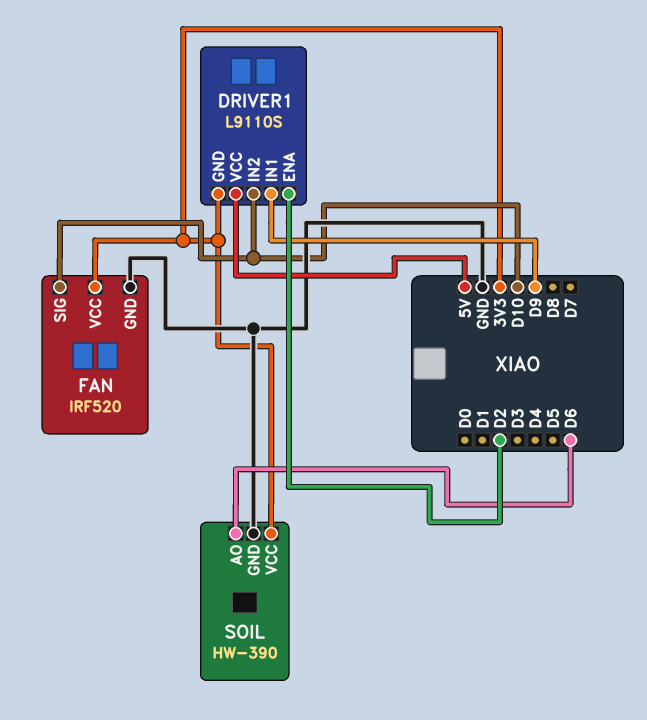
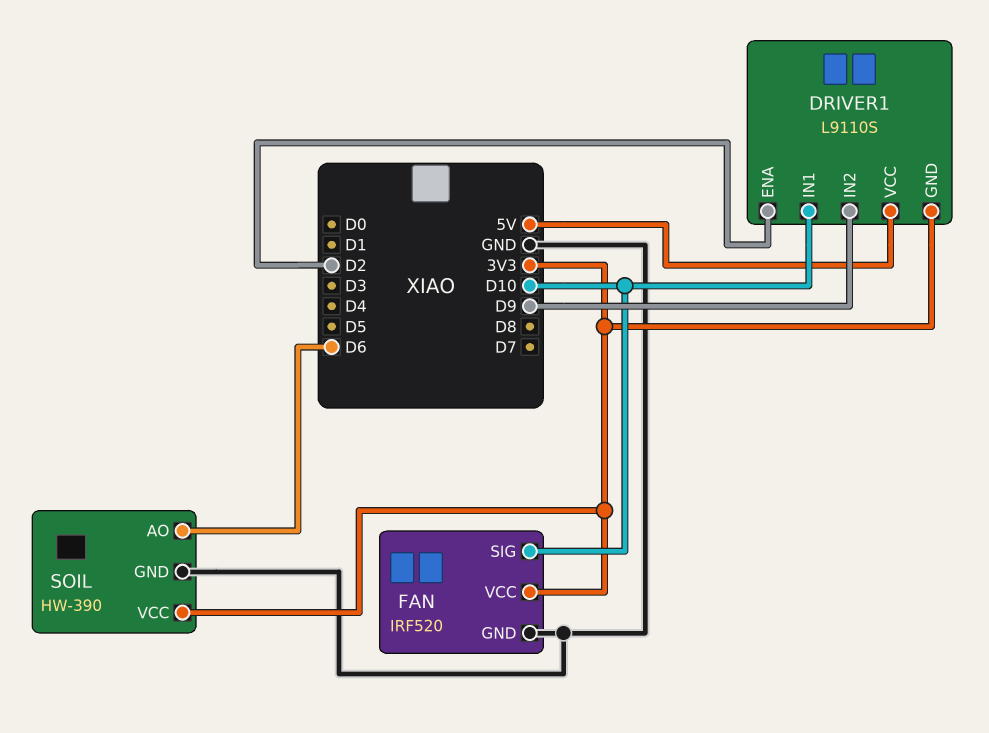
DRIVER1 pin IN1: D9 -> D10
DRIVER1 pin IN2: D10 -> D9

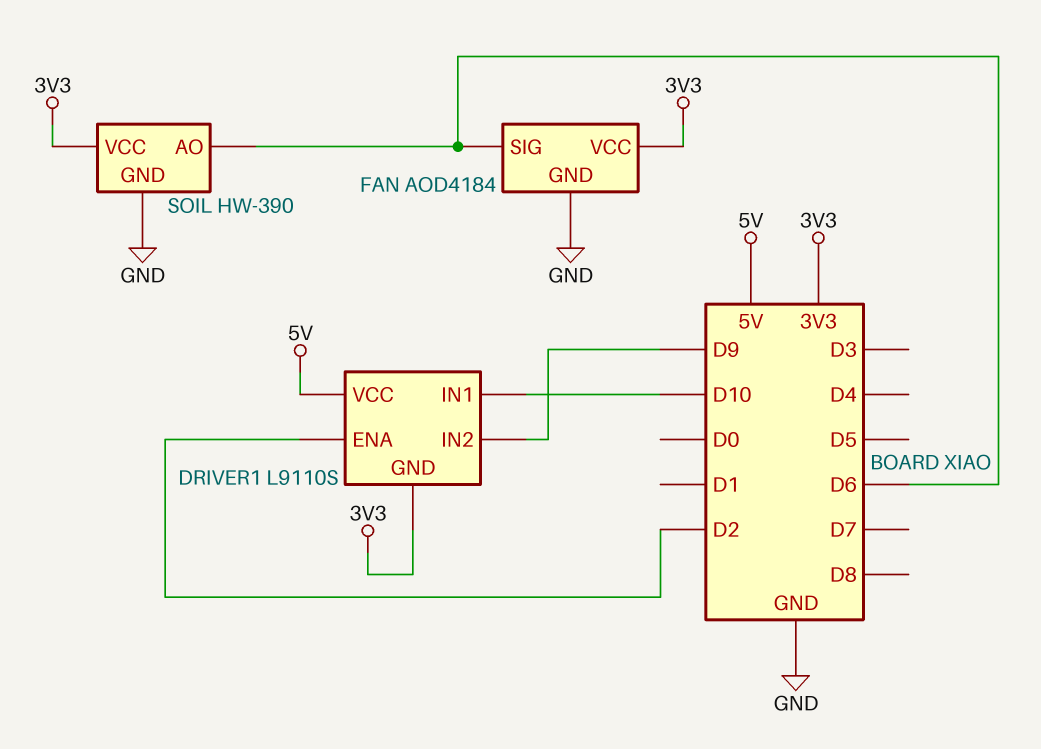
FAN: IRF520 -> AOD4184
FAN pin SIG: D10 -> D6

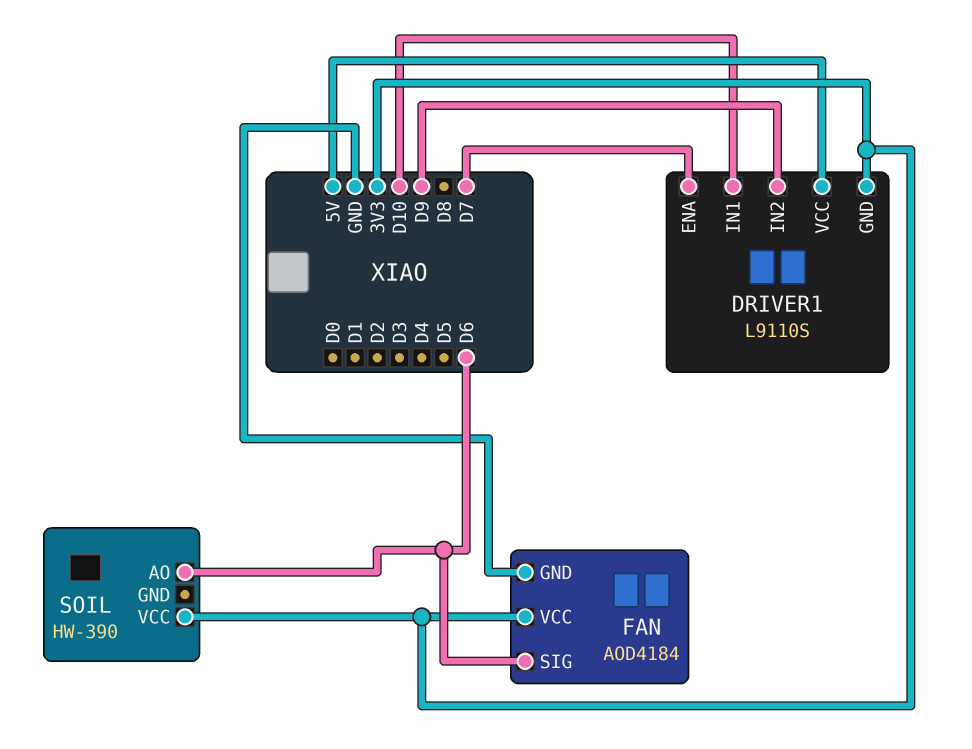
DRIVER1 pin ENA: D2 -> D7
SOIL pin GND: GND -> none

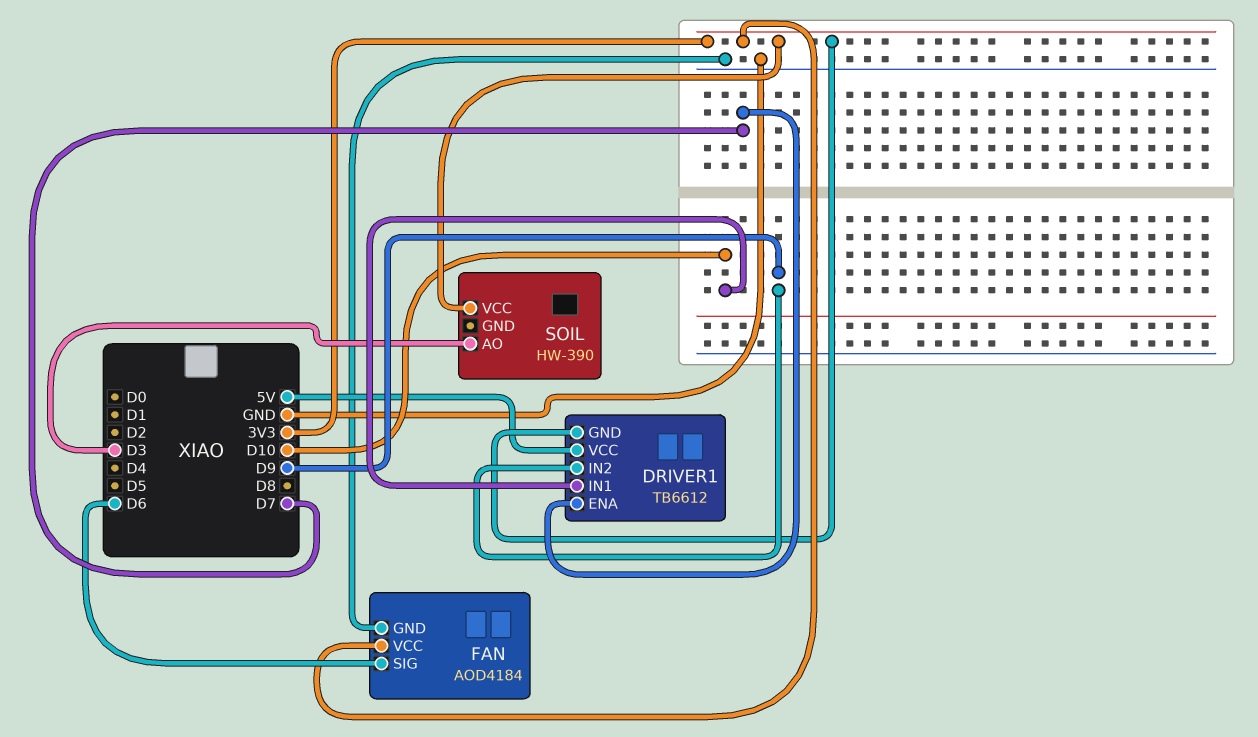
DRIVER1: L9110S -> TB6612
SOIL pin AO: D6 -> D3

